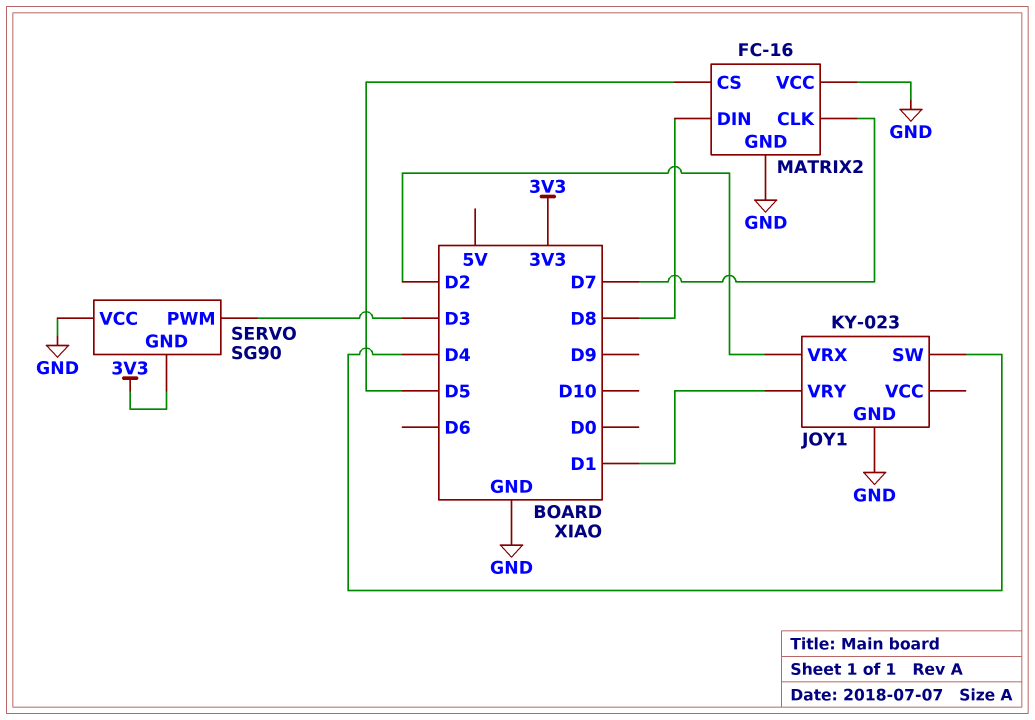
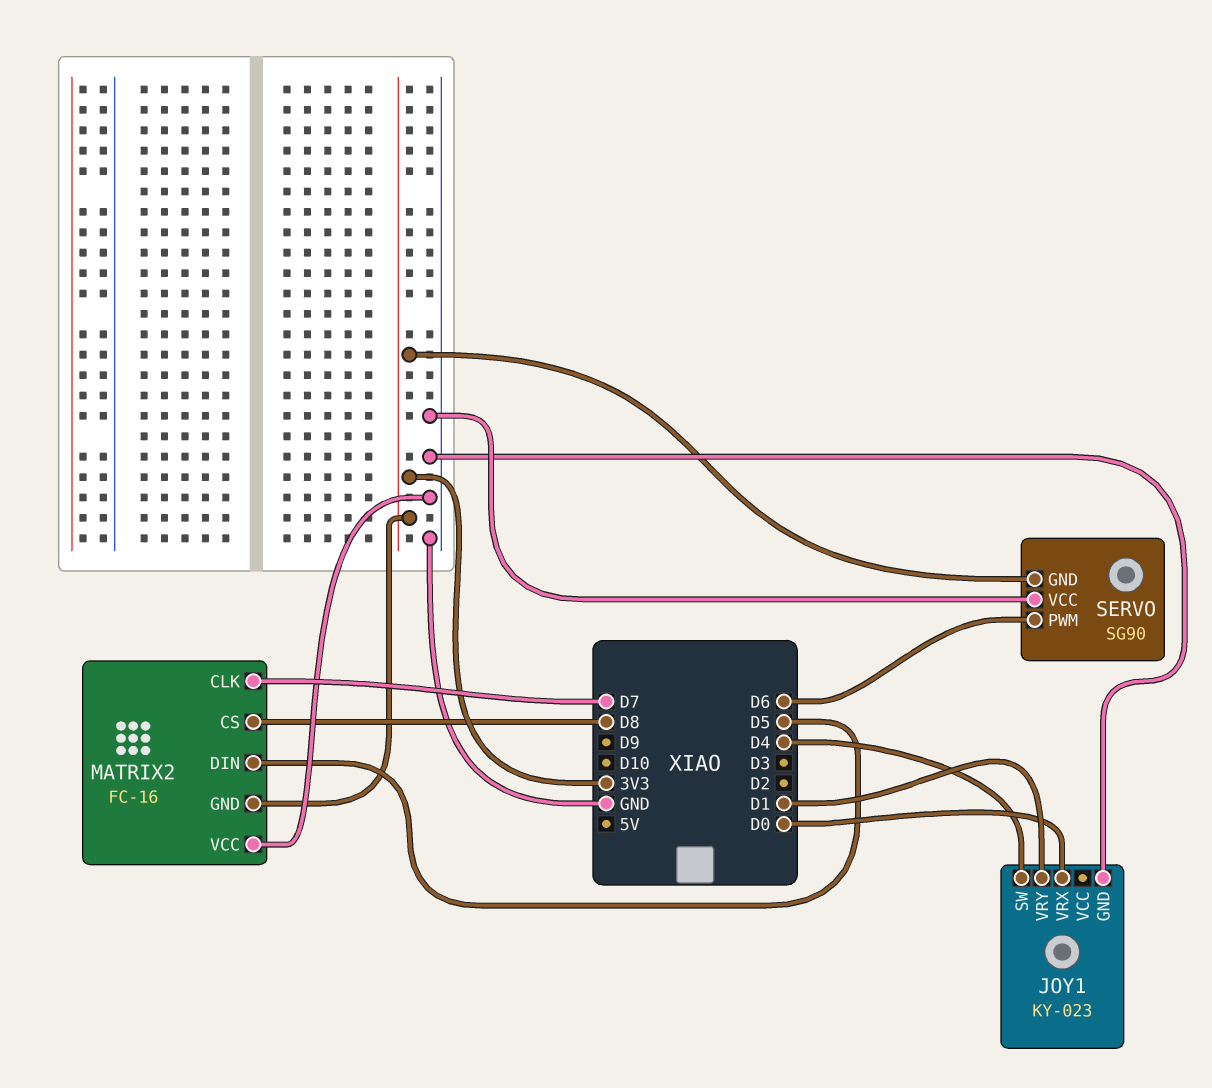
JOY1 pin VRX: D2 -> D0
MATRIX2 pin CS: D5 -> D8
MATRIX2 pin DIN: D8 -> D5
MATRIX2 pin GND: GND -> 3V3
SERVO pin PWM: D3 -> D6

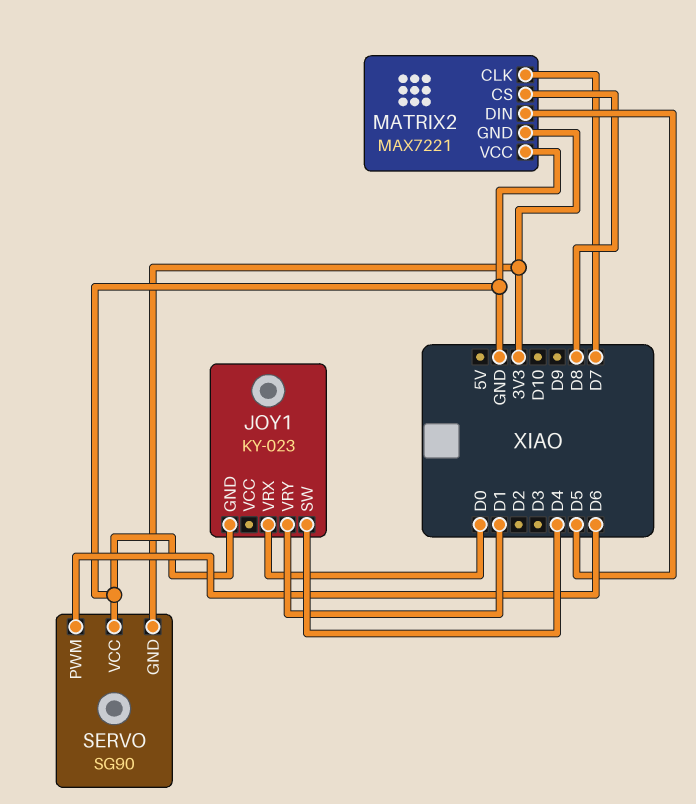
MATRIX2: FC-16 -> MAX7221

